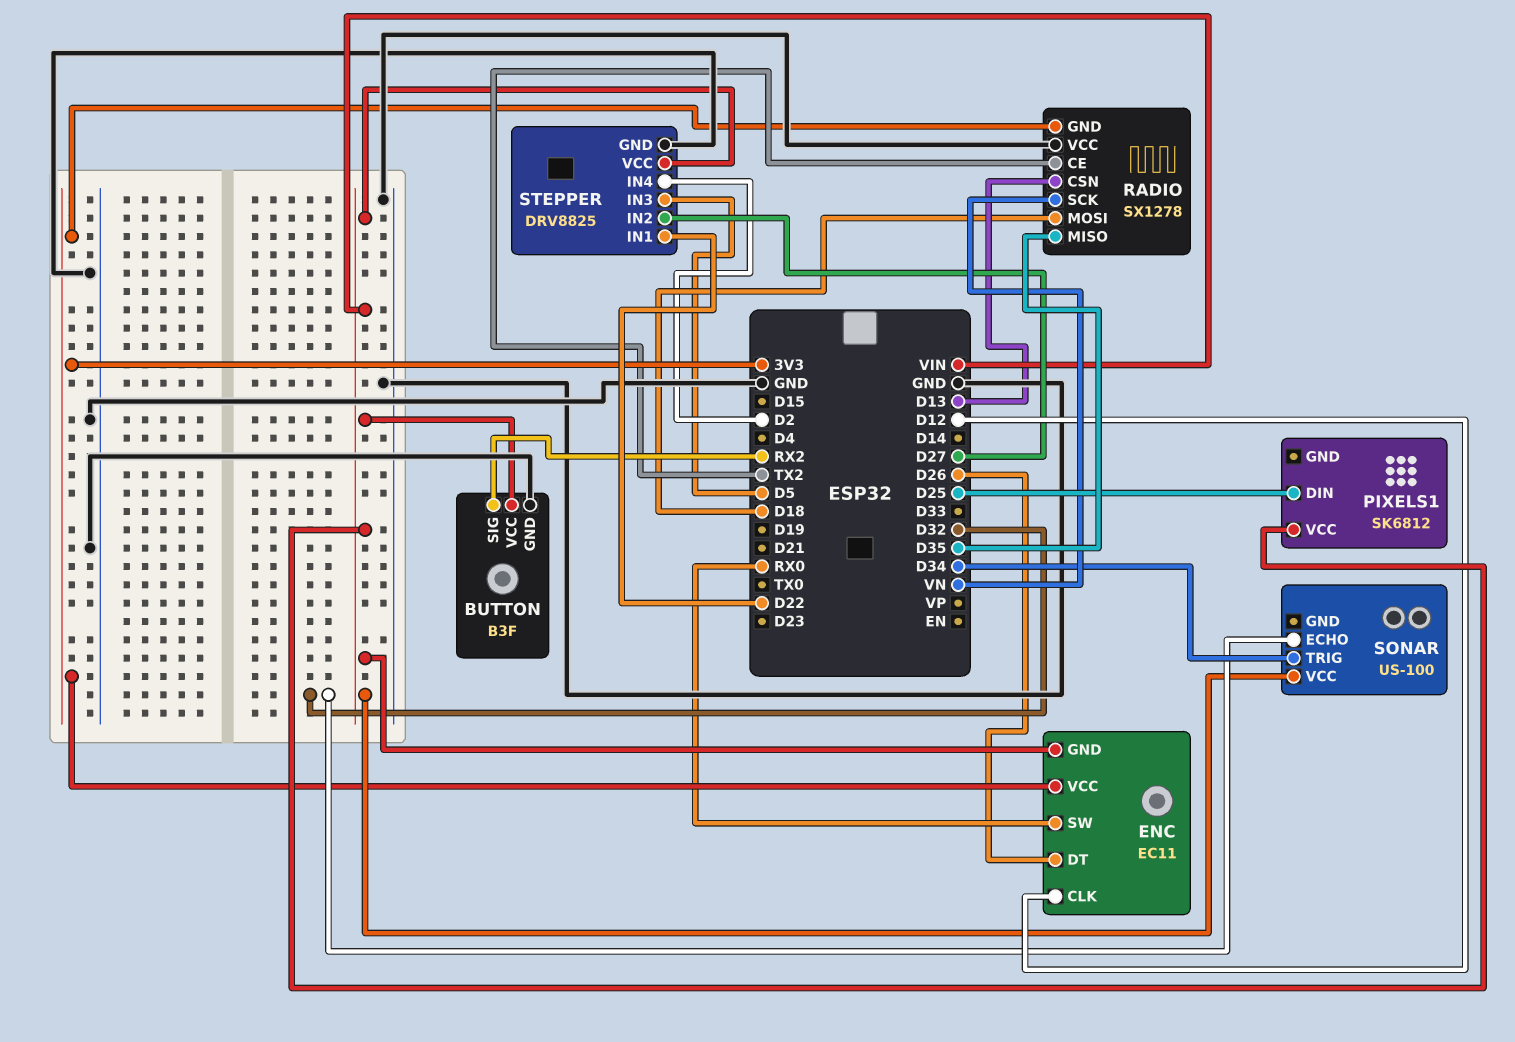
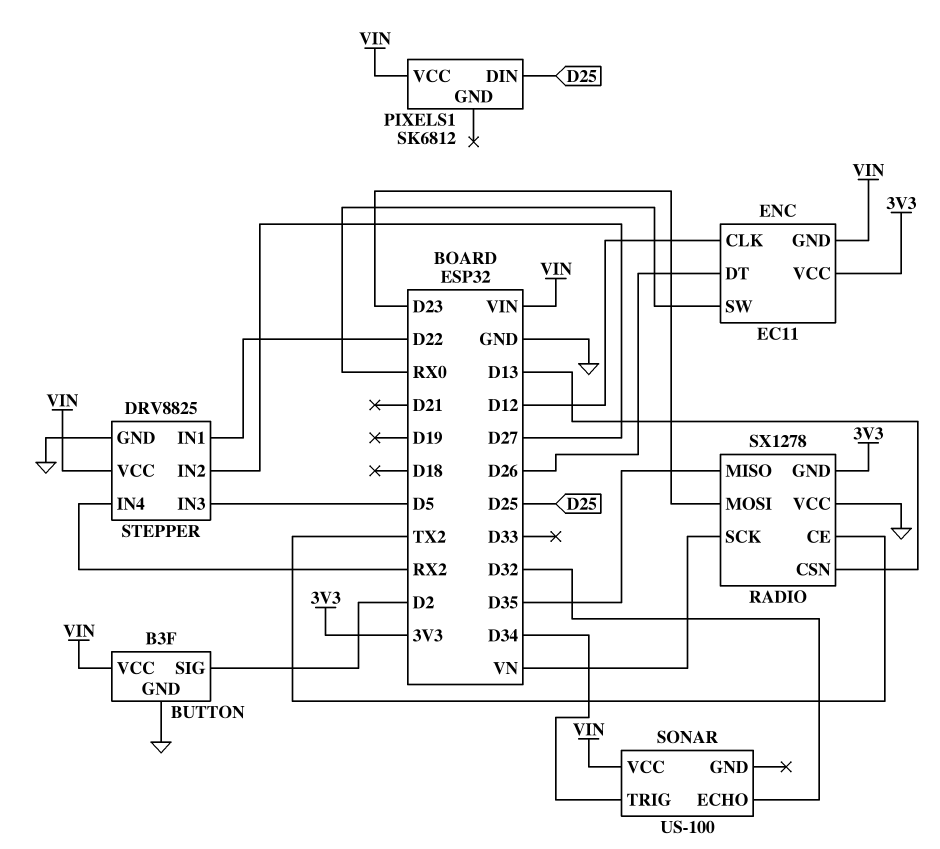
BUTTON pin SIG: RX2 -> D2
RADIO pin MOSI: D18 -> D23
STEPPER pin IN4: D2 -> RX2

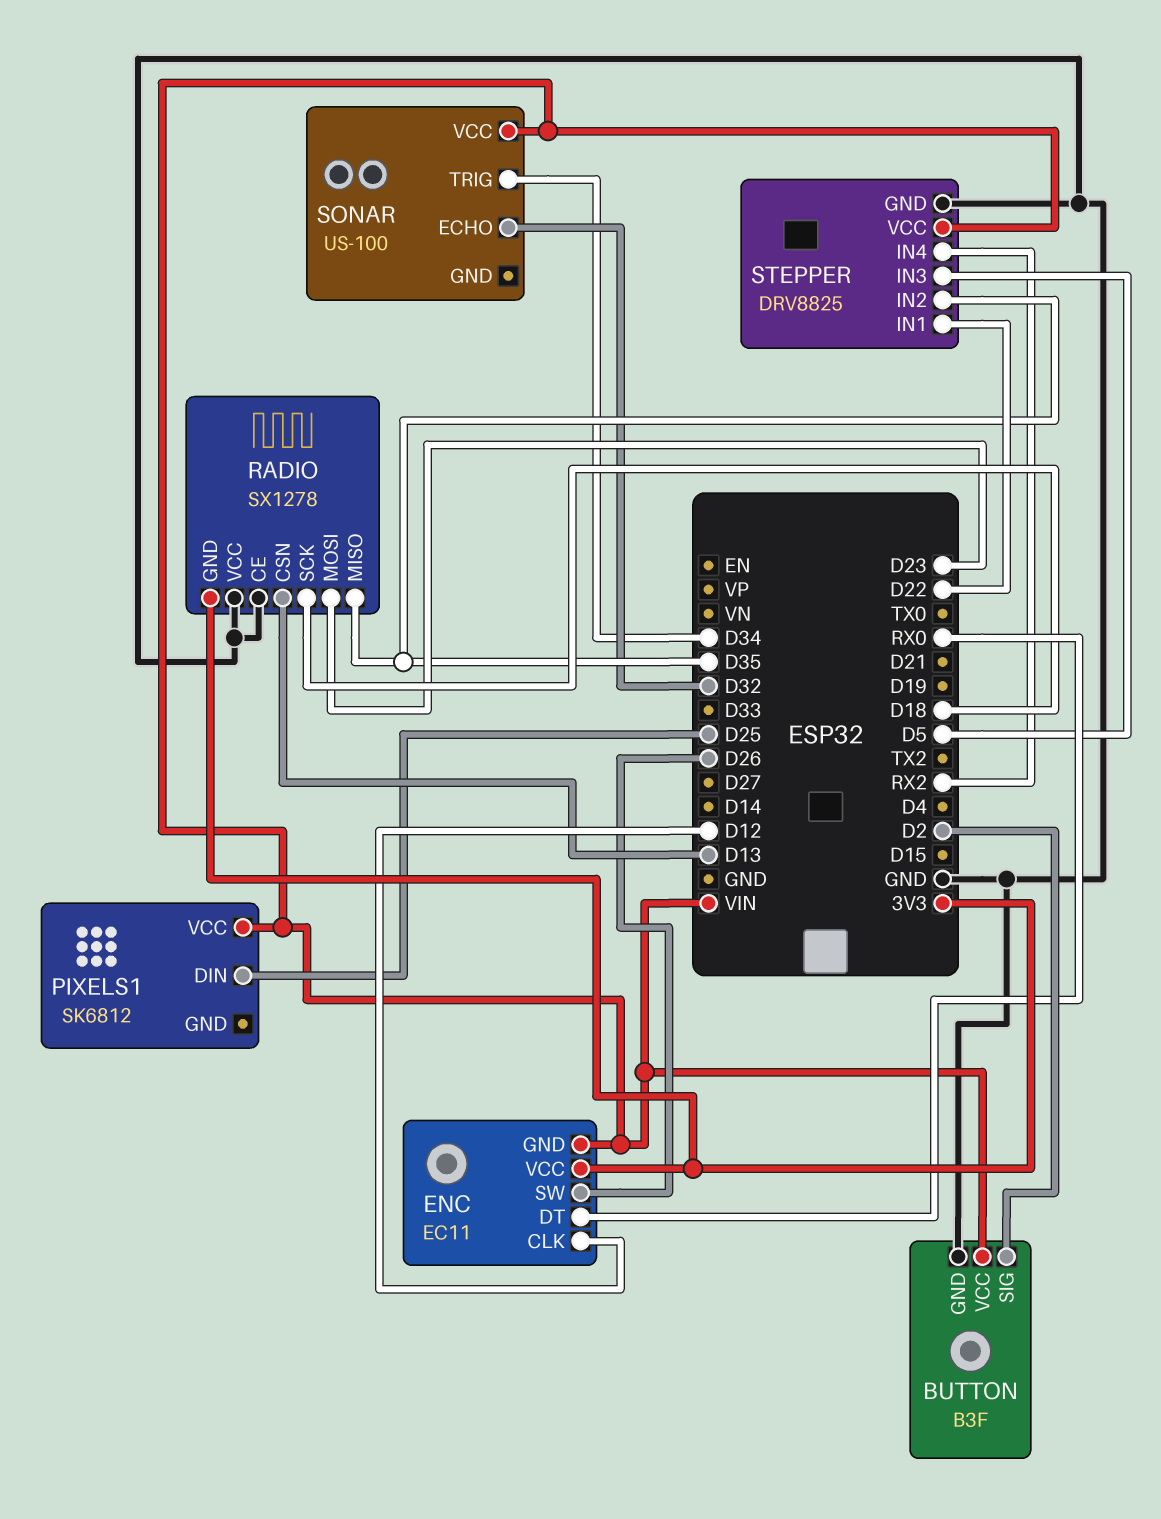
ENC pin DT: D26 -> RX0
ENC pin SW: RX0 -> D26
RADIO pin CE: TX2 -> GND
RADIO pin SCK: VN -> D18
STEPPER pin IN2: D27 -> D35

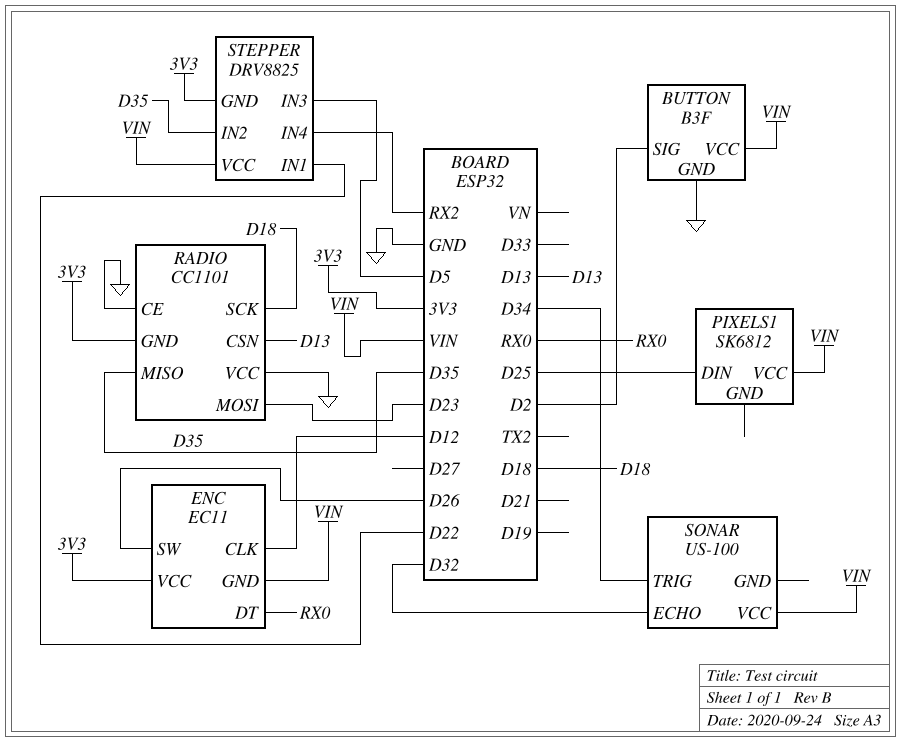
RADIO: SX1278 -> CC1101
STEPPER pin GND: GND -> 3V3

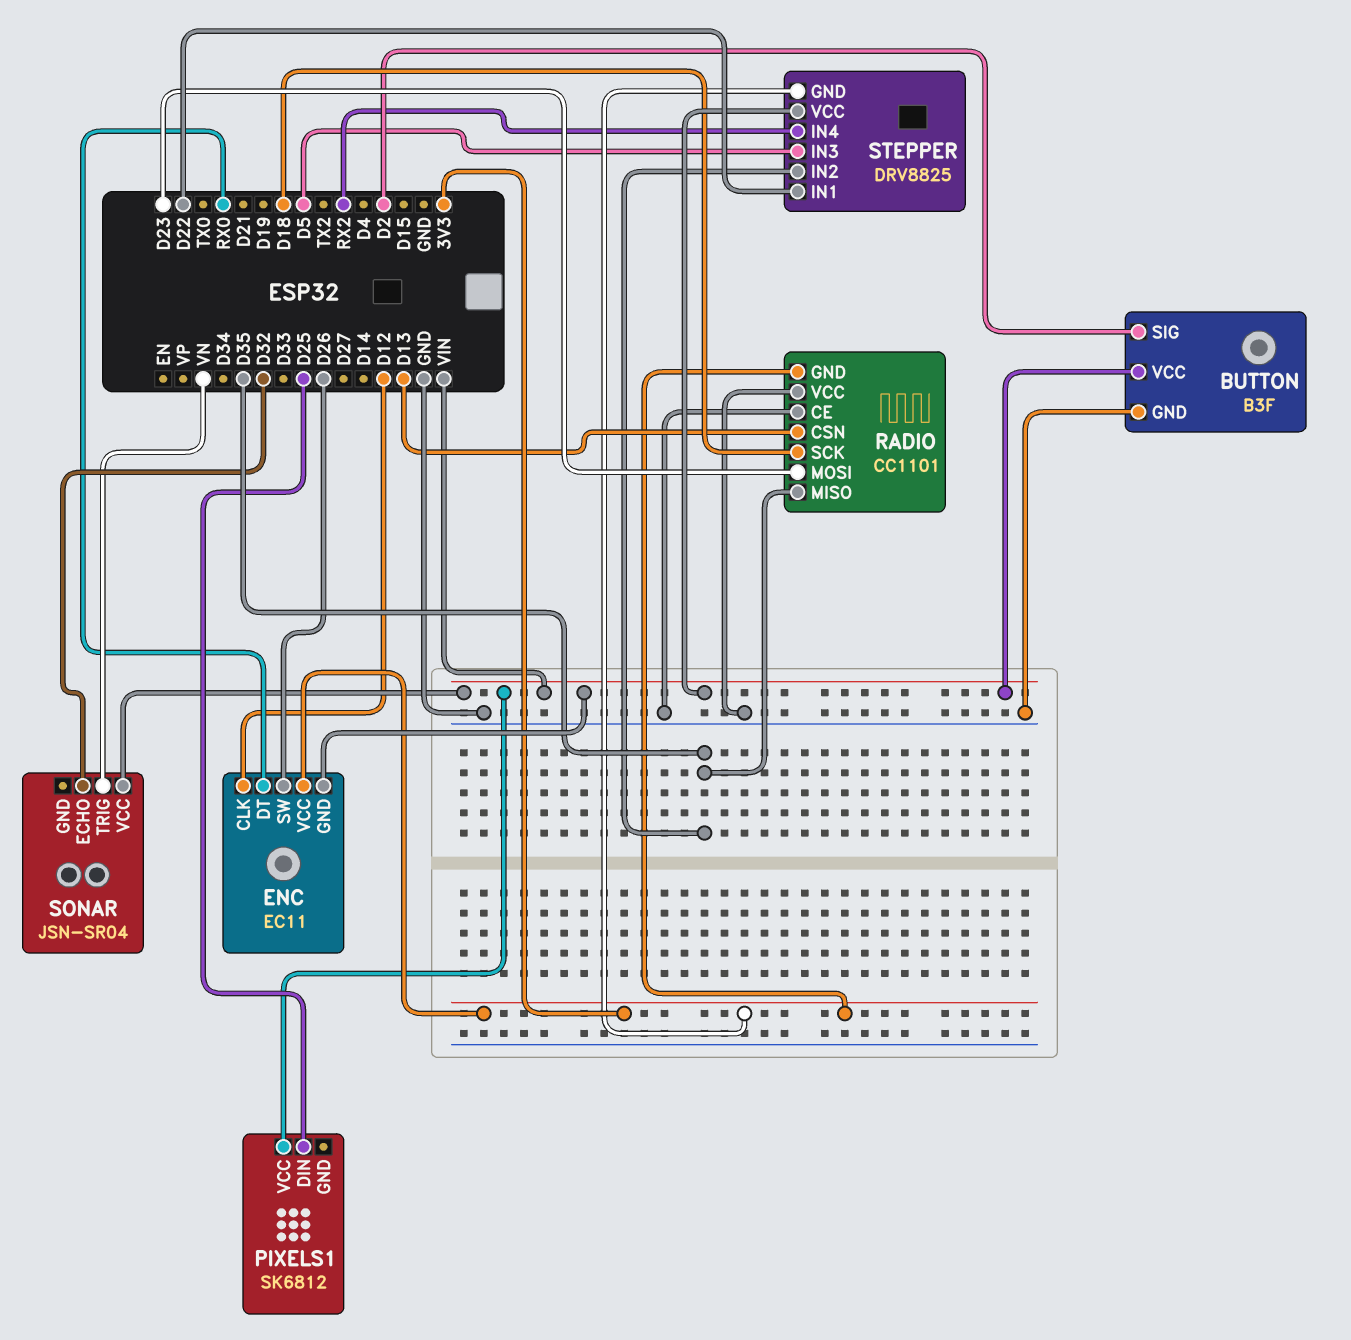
SONAR: US-100 -> JSN-SR04
SONAR pin TRIG: D34 -> VN

